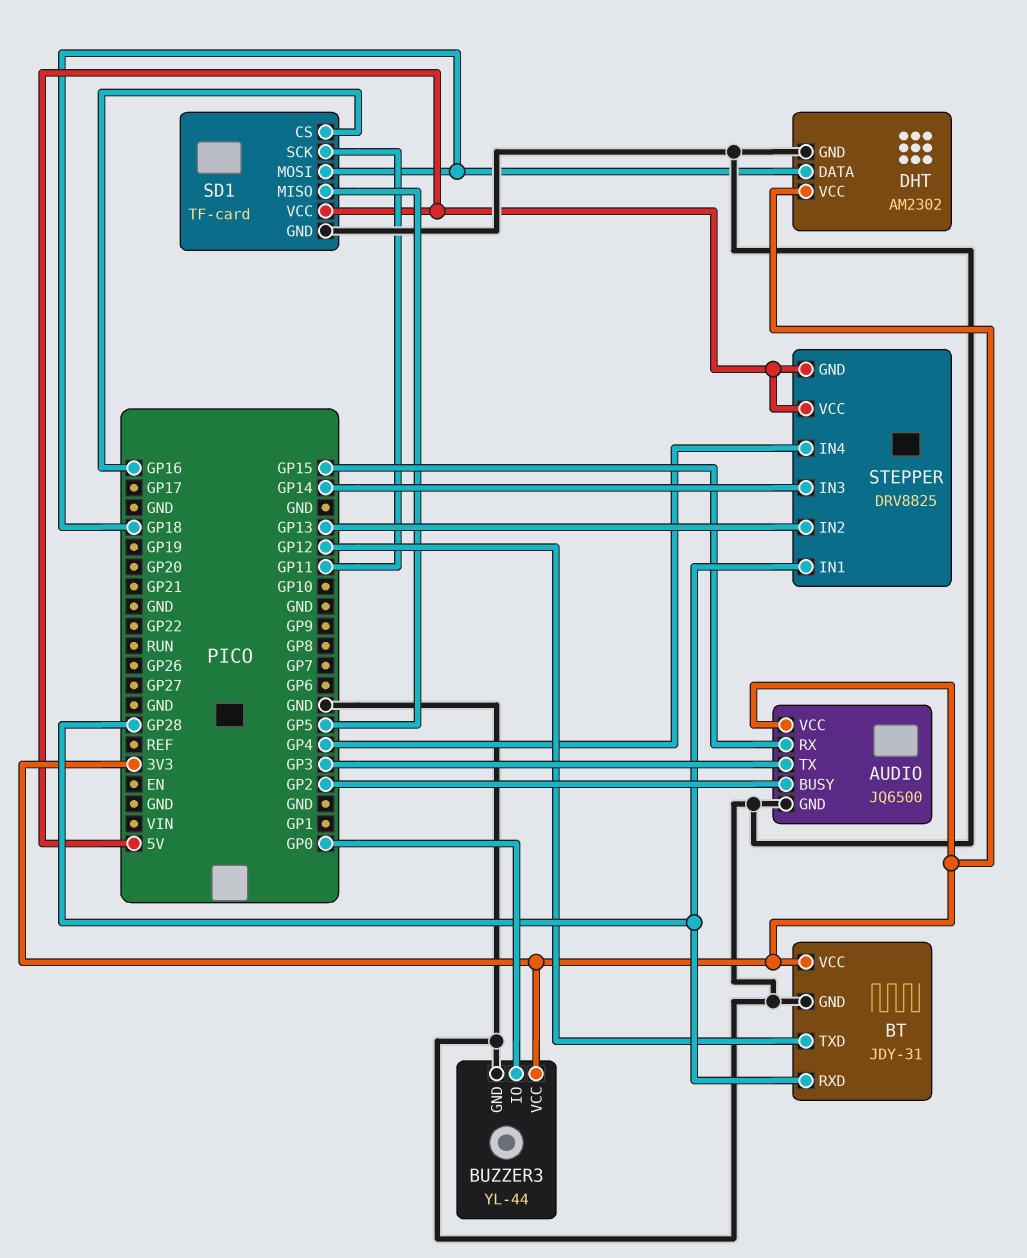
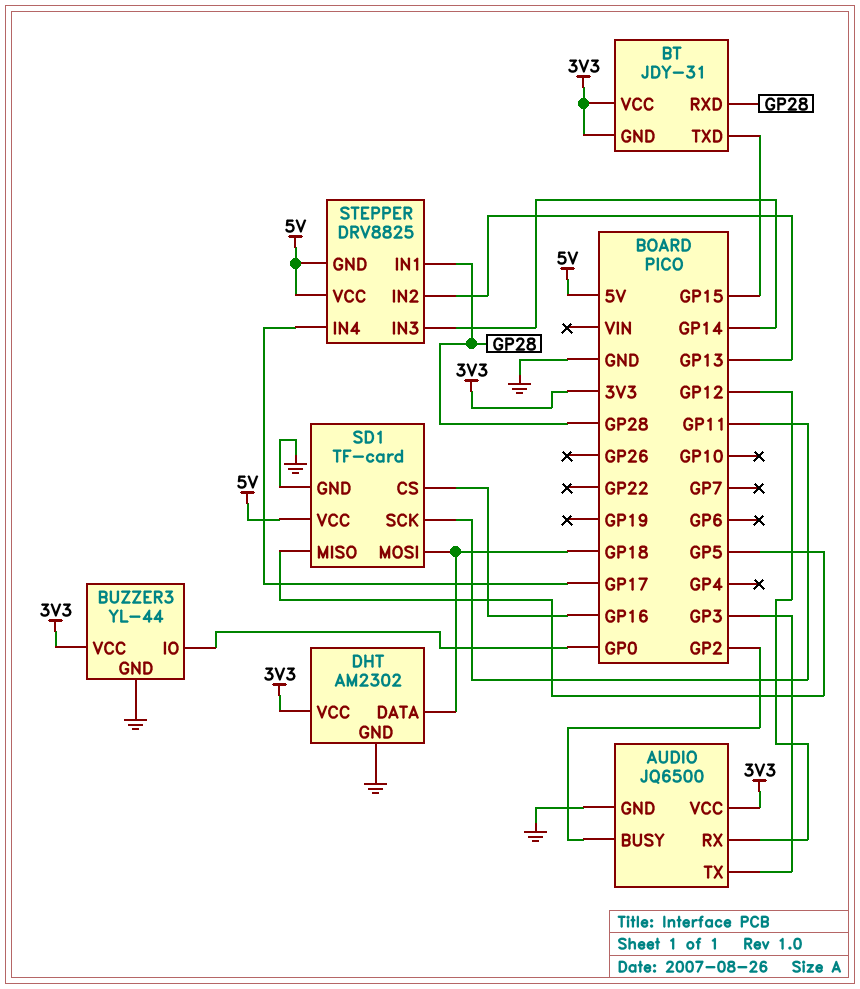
AUDIO pin RX: GP15 -> GP12
BT pin GND: GND -> 3V3
BT pin TXD: GP12 -> GP15
STEPPER pin IN4: GP4 -> GP17

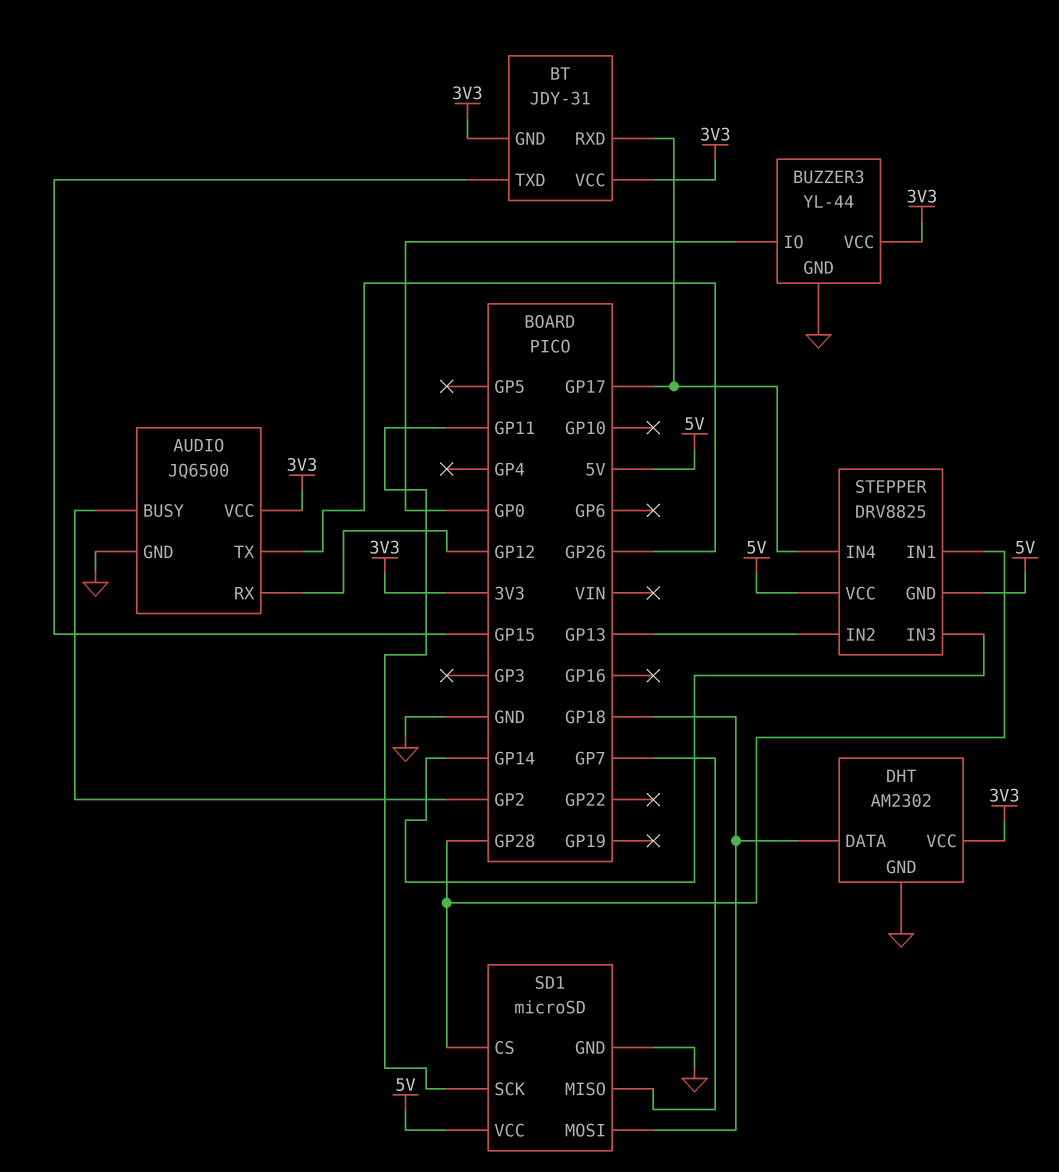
AUDIO pin TX: GP3 -> GP26
BT pin RXD: GP28 -> GP17
SD1: TF-card -> microSD
SD1 pin CS: GP16 -> GP28
SD1 pin MISO: GP5 -> GP7

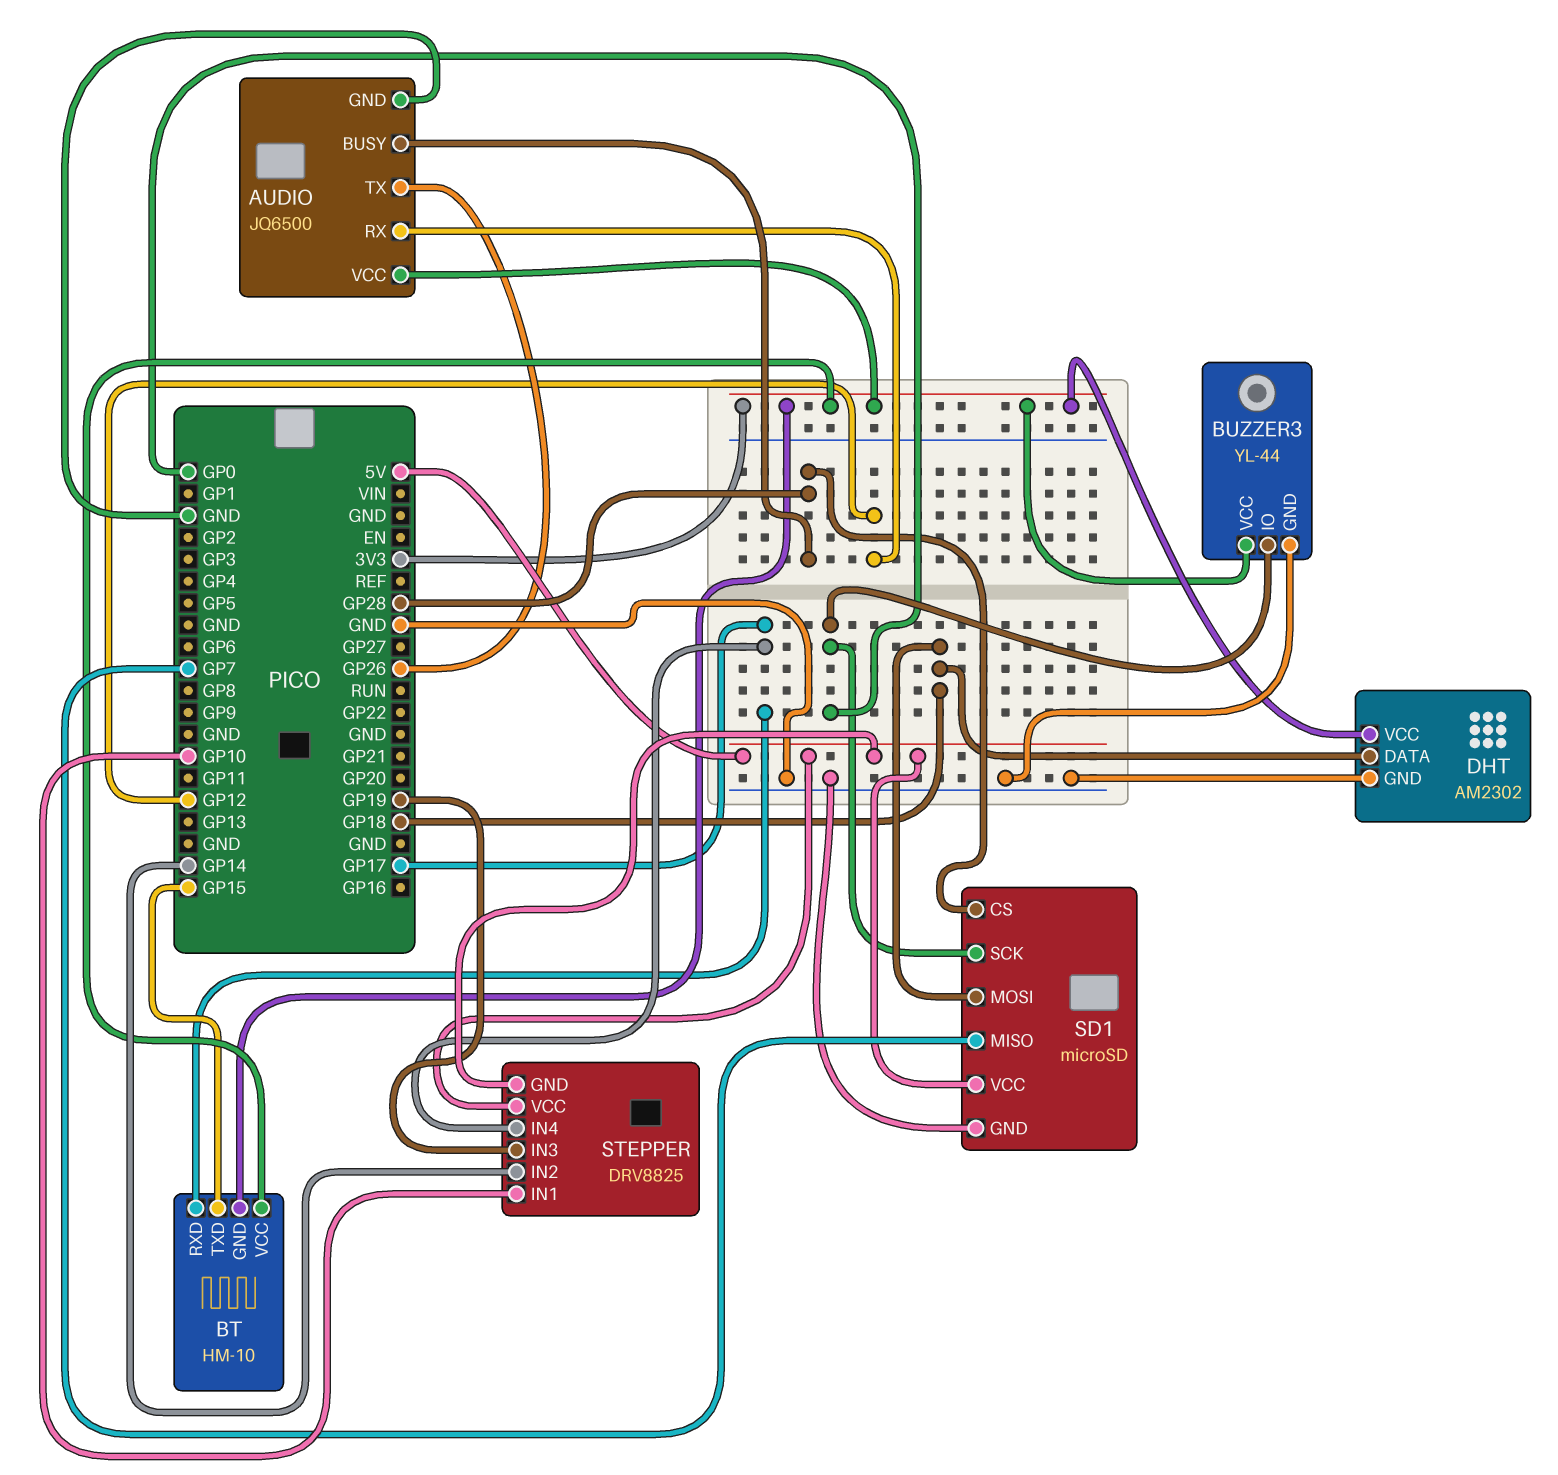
AUDIO pin BUSY: GP2 -> GP28
BT: JDY-31 -> HM-10
SD1 pin SCK: GP11 -> GP0
STEPPER pin IN1: GP28 -> GP10
STEPPER pin IN2: GP13 -> GP14
STEPPER pin IN3: GP14 -> GP19

